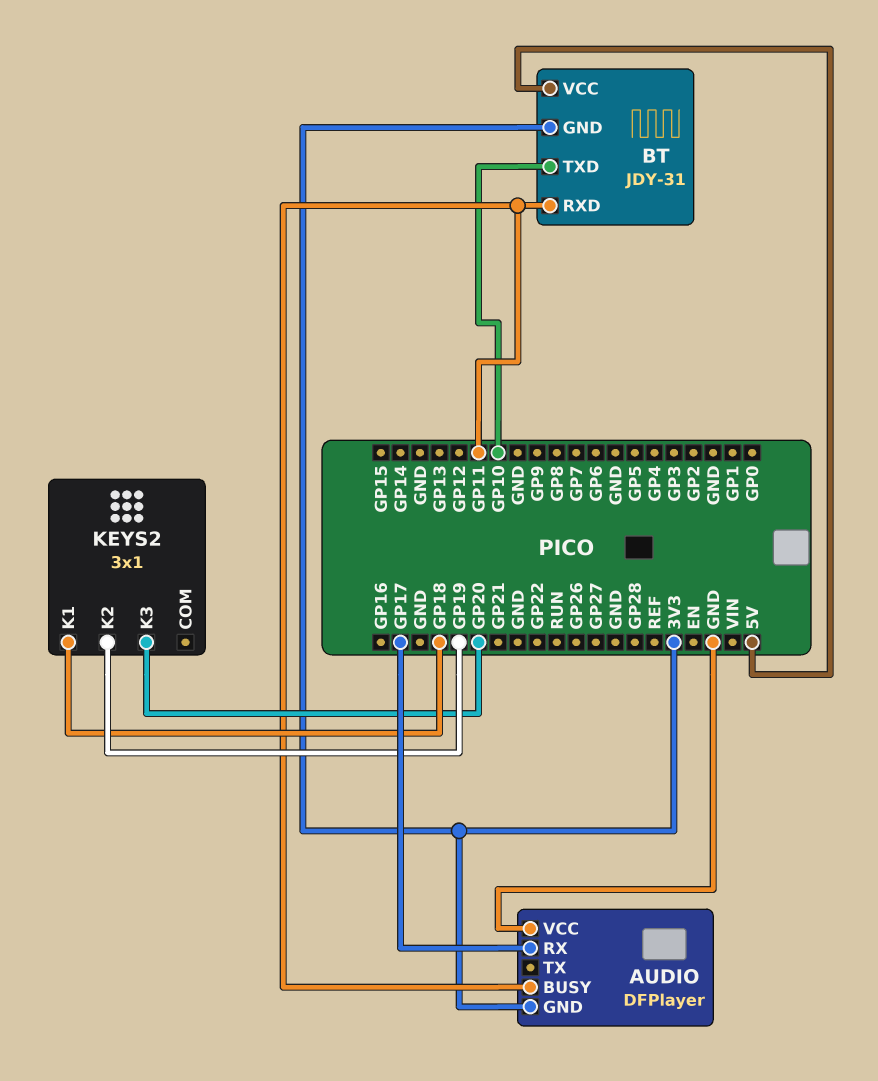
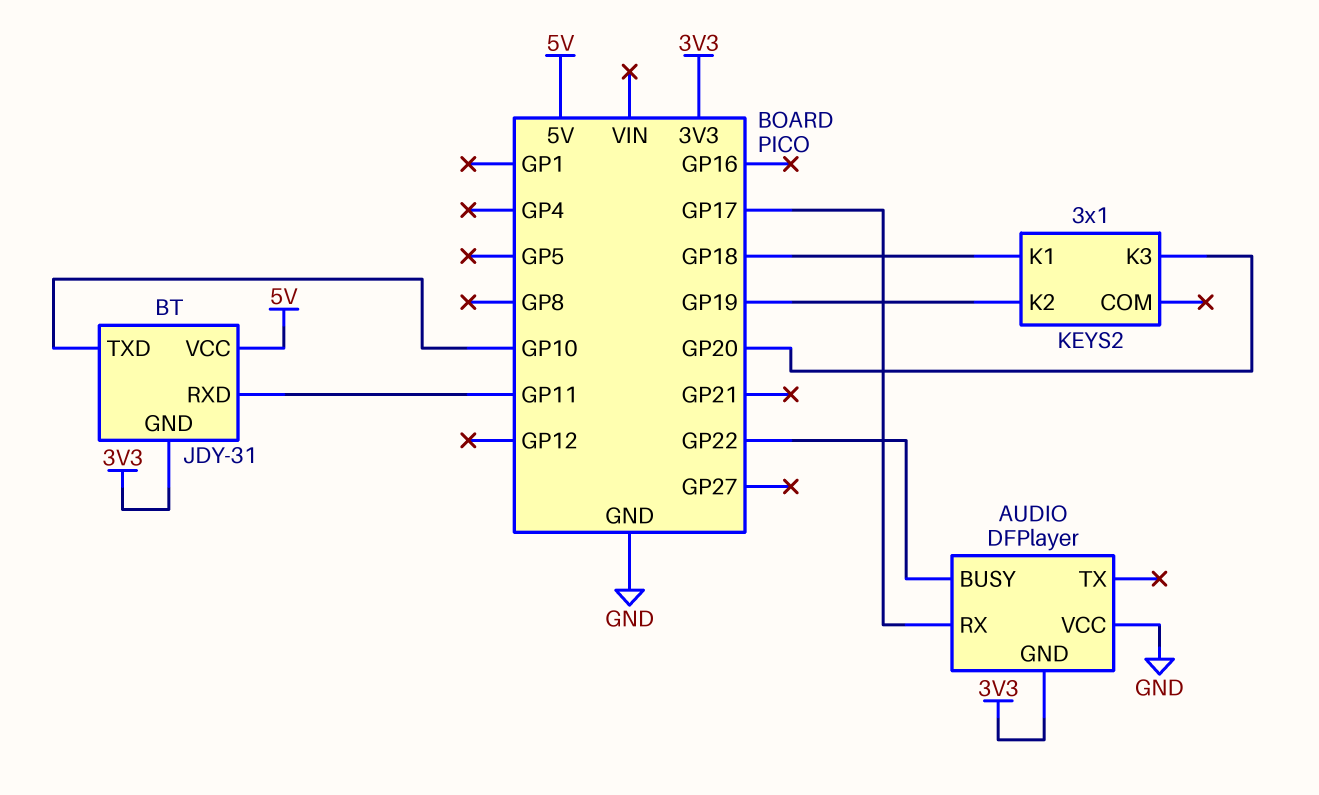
AUDIO pin BUSY: GP11 -> GP22

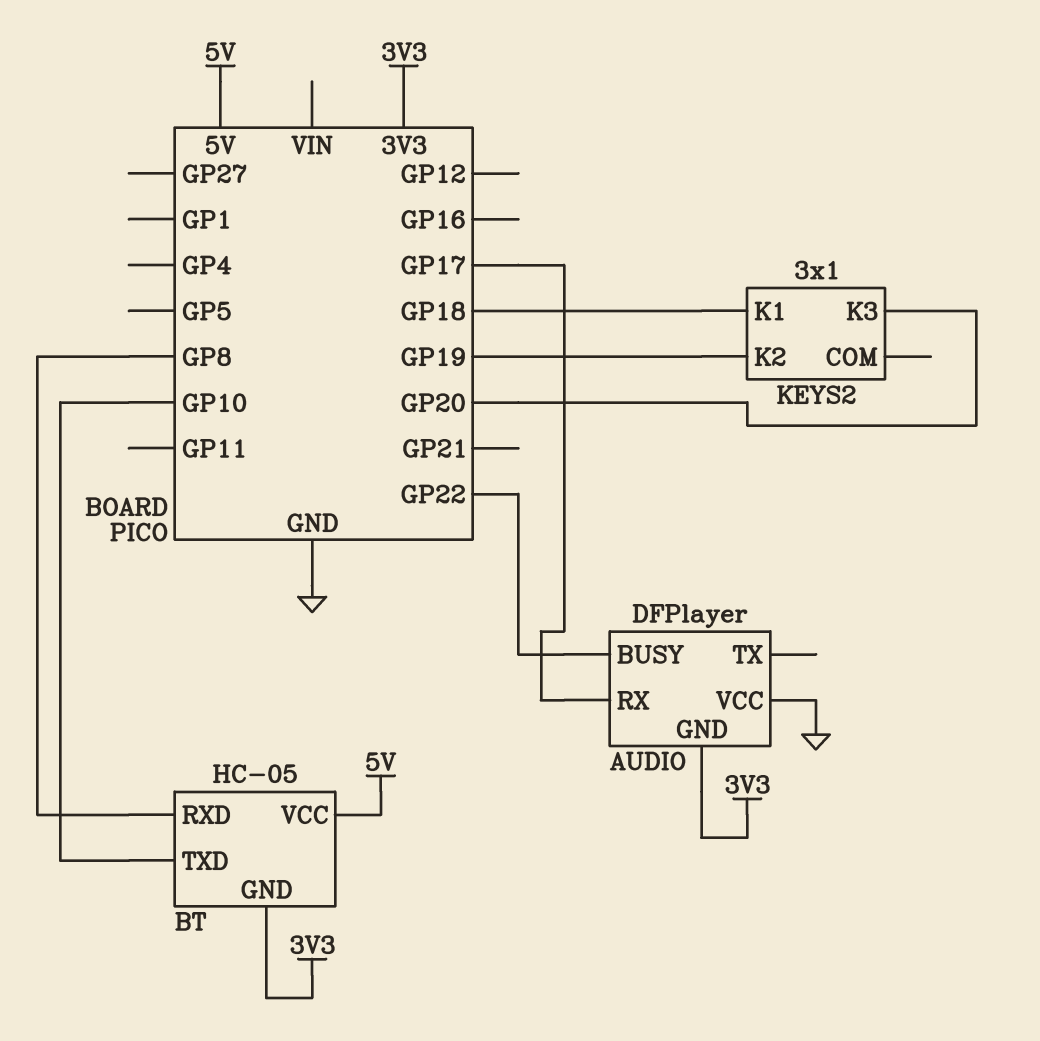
BT: JDY-31 -> HC-05
BT pin RXD: GP11 -> GP8

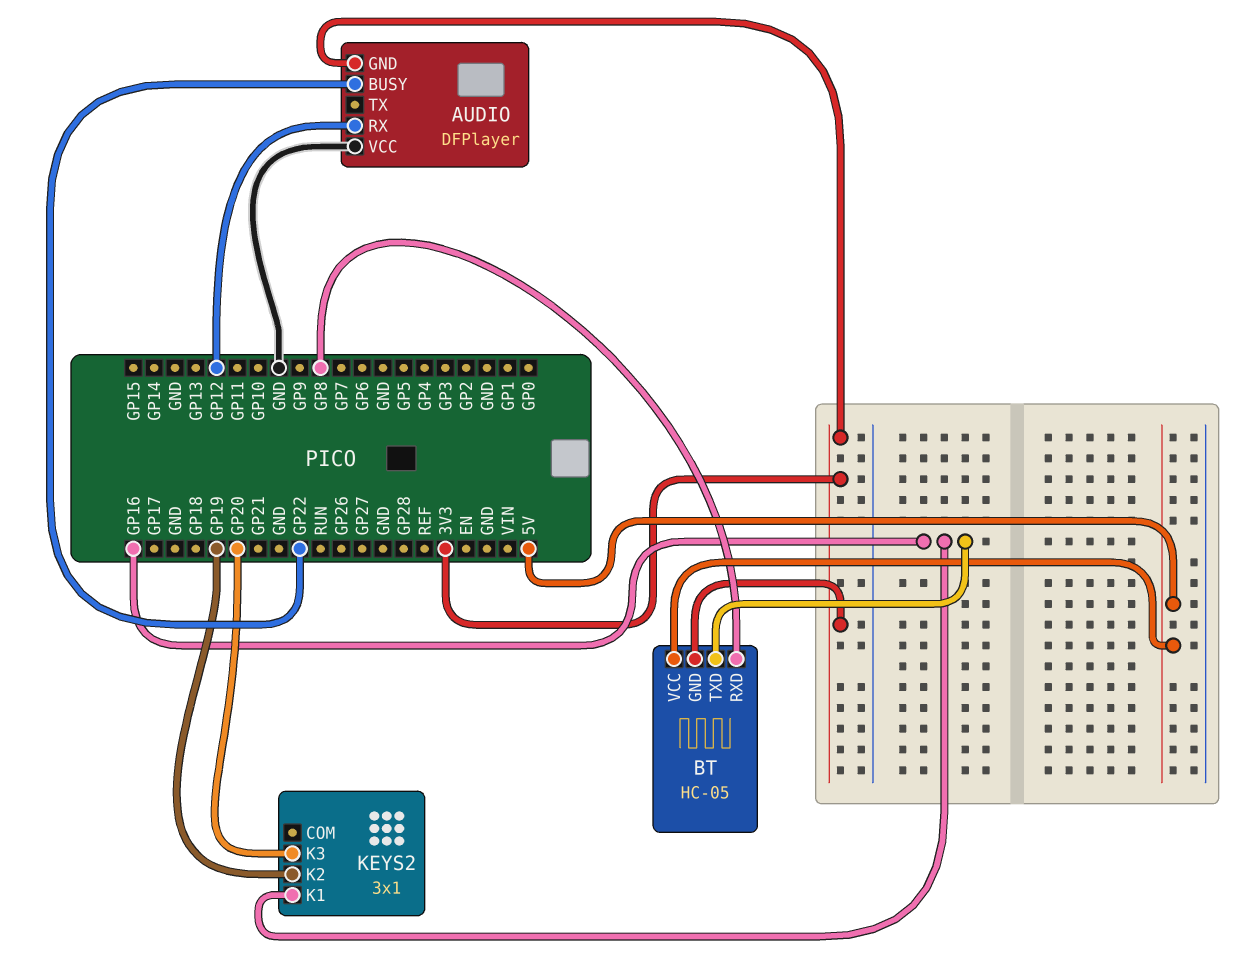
AUDIO pin RX: GP17 -> GP12
BT pin TXD: GP10 -> GP16
KEYS2 pin K1: GP18 -> GP16

